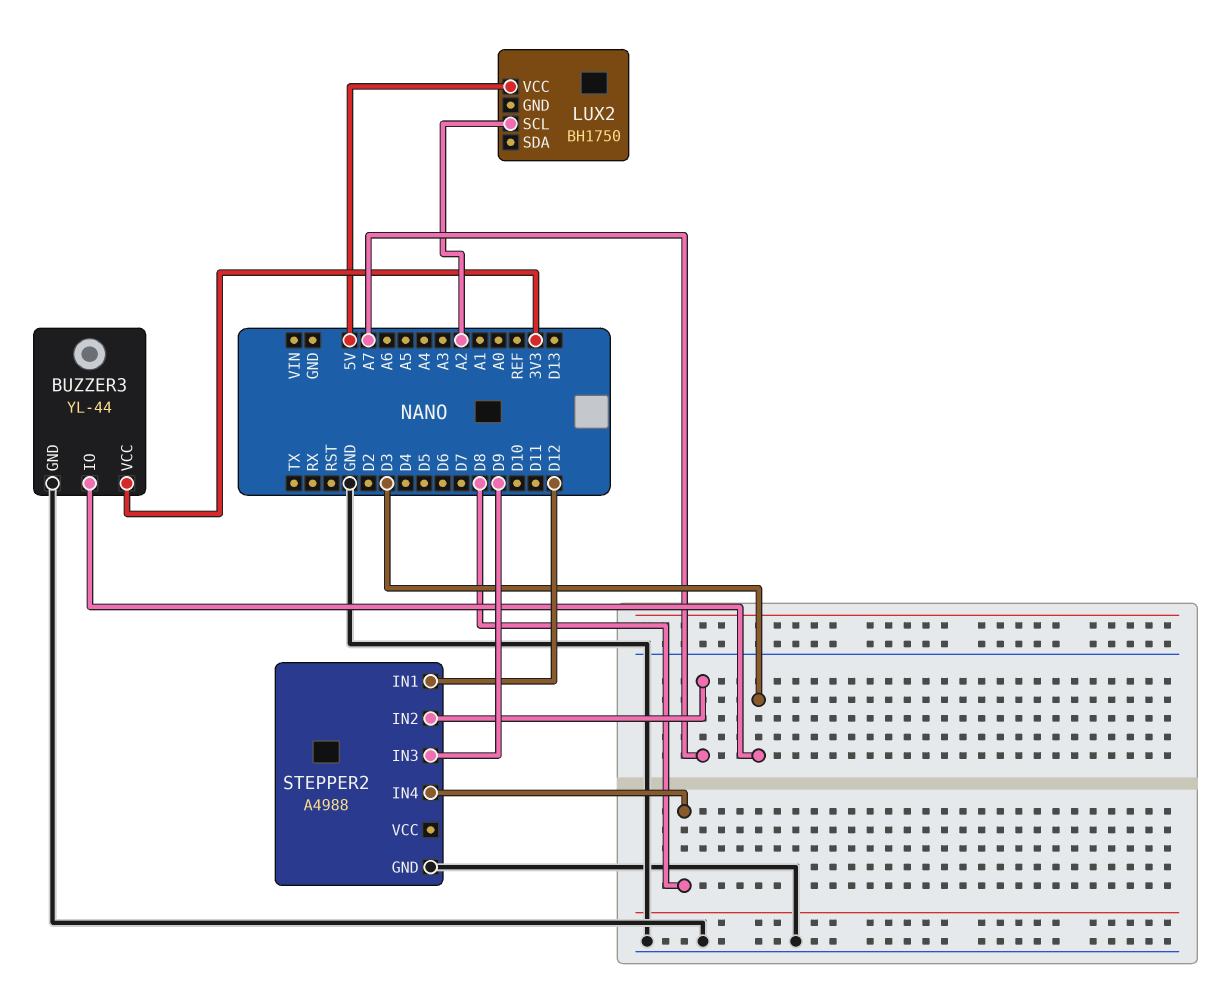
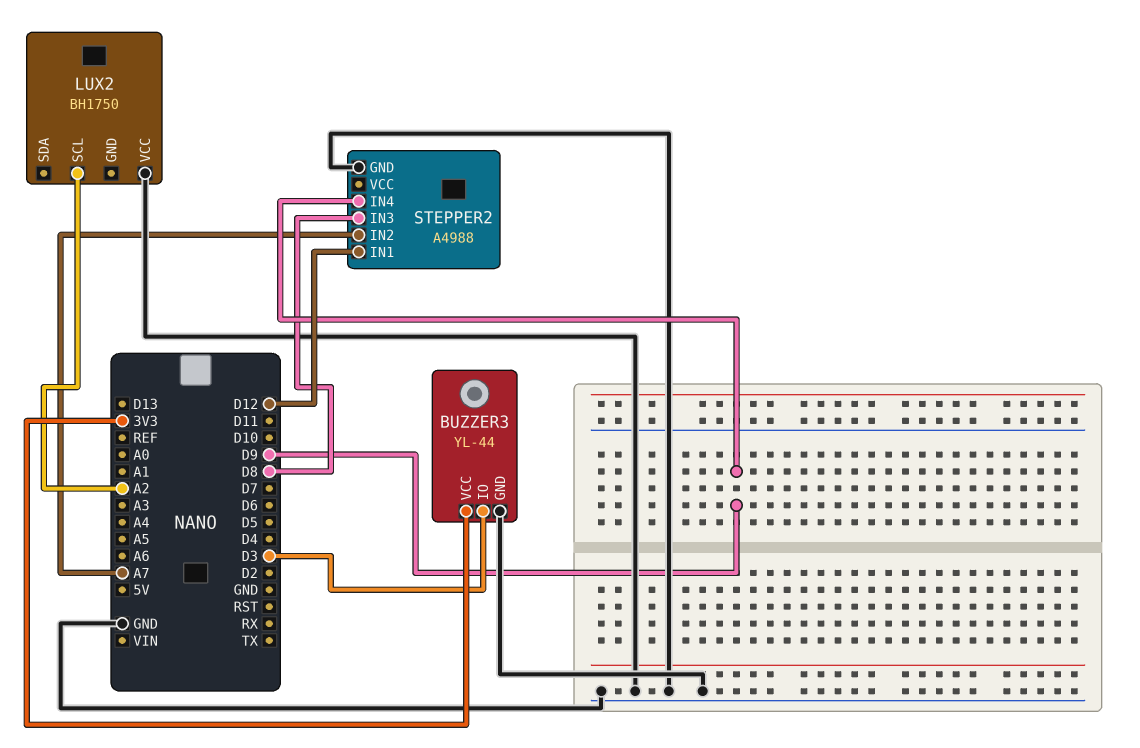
LUX2 pin VCC: 5V -> GND
STEPPER2 pin IN3: D9 -> D8
STEPPER2 pin IN4: D8 -> D9

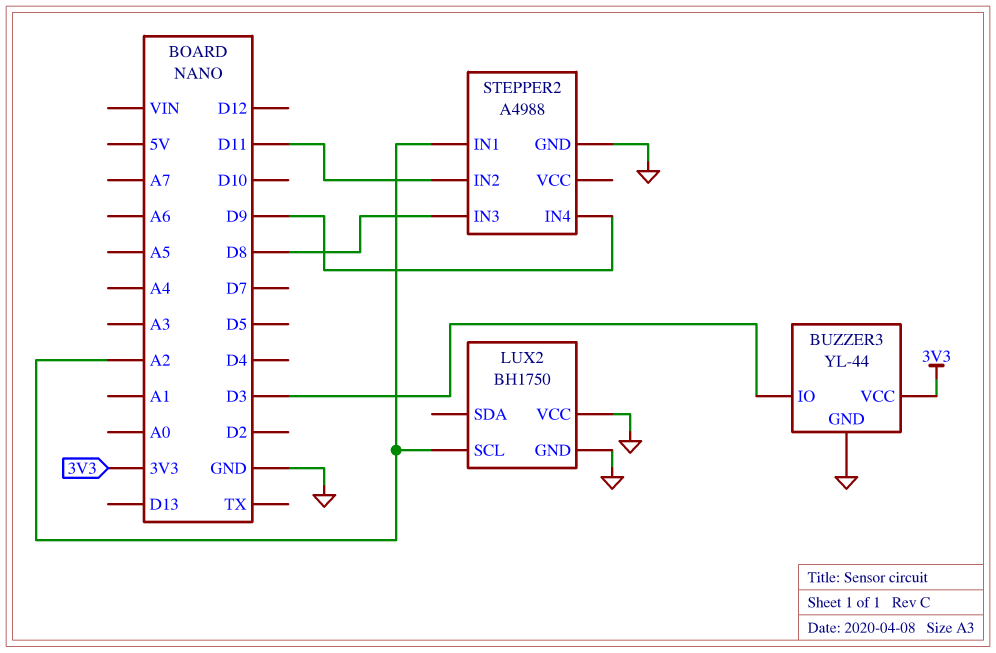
LUX2 pin GND: none -> GND
STEPPER2 pin IN1: D12 -> A2
STEPPER2 pin IN2: A7 -> D11

